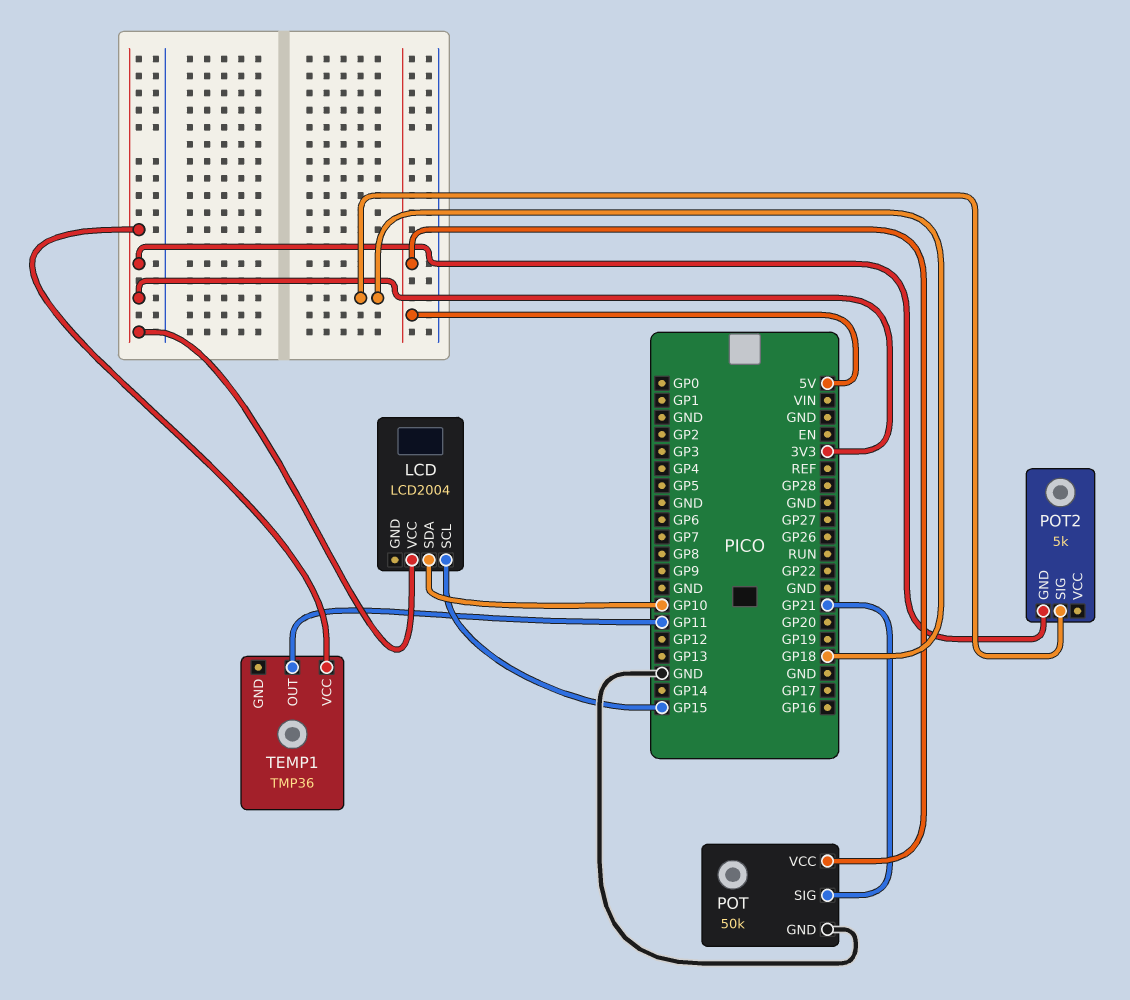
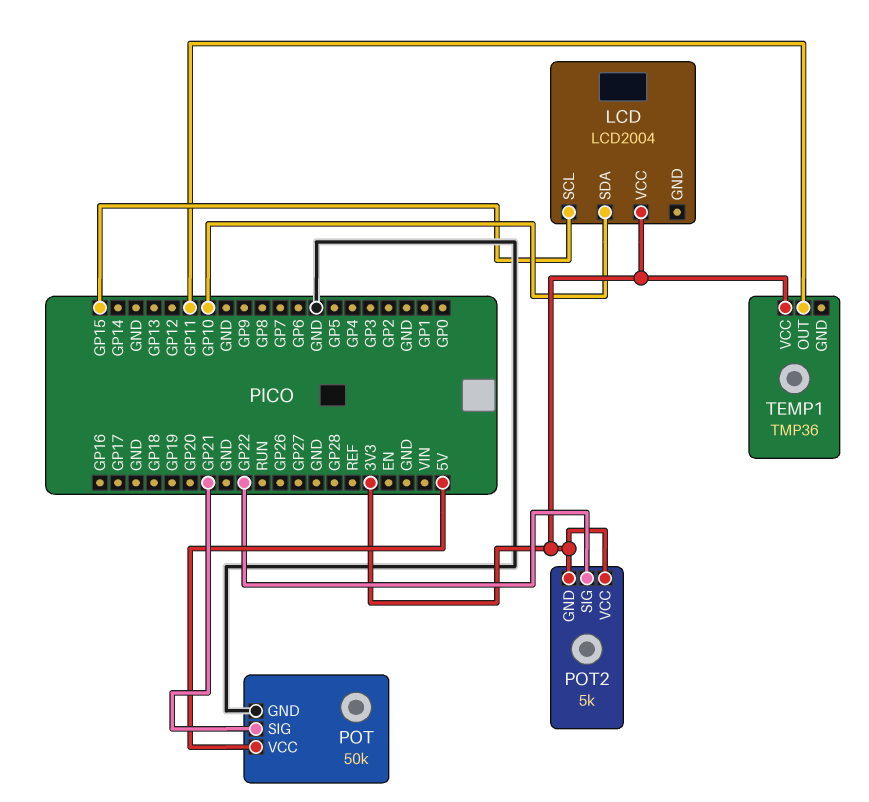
POT2 pin SIG: GP18 -> GP22
POT2 pin VCC: none -> 3V3

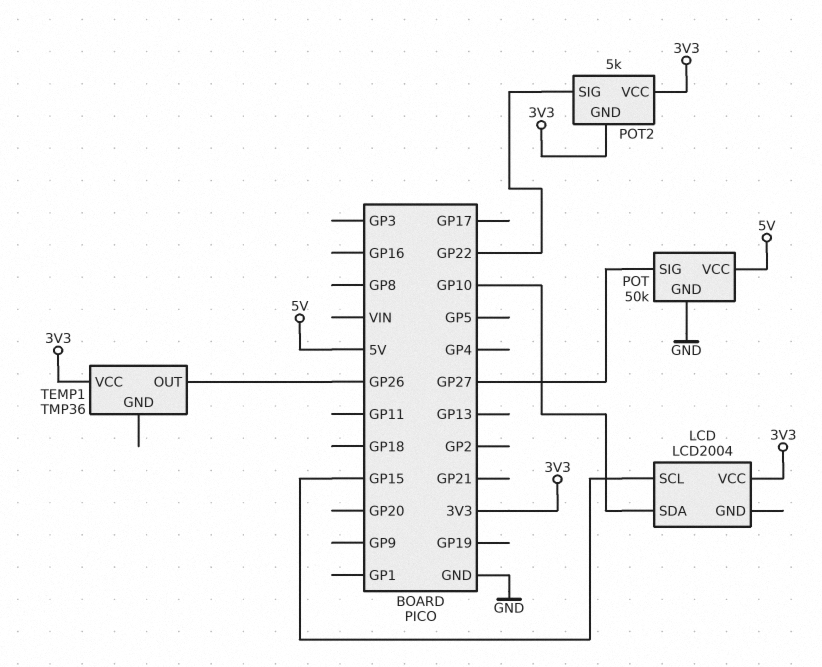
POT pin SIG: GP21 -> GP27
TEMP1 pin OUT: GP11 -> GP26

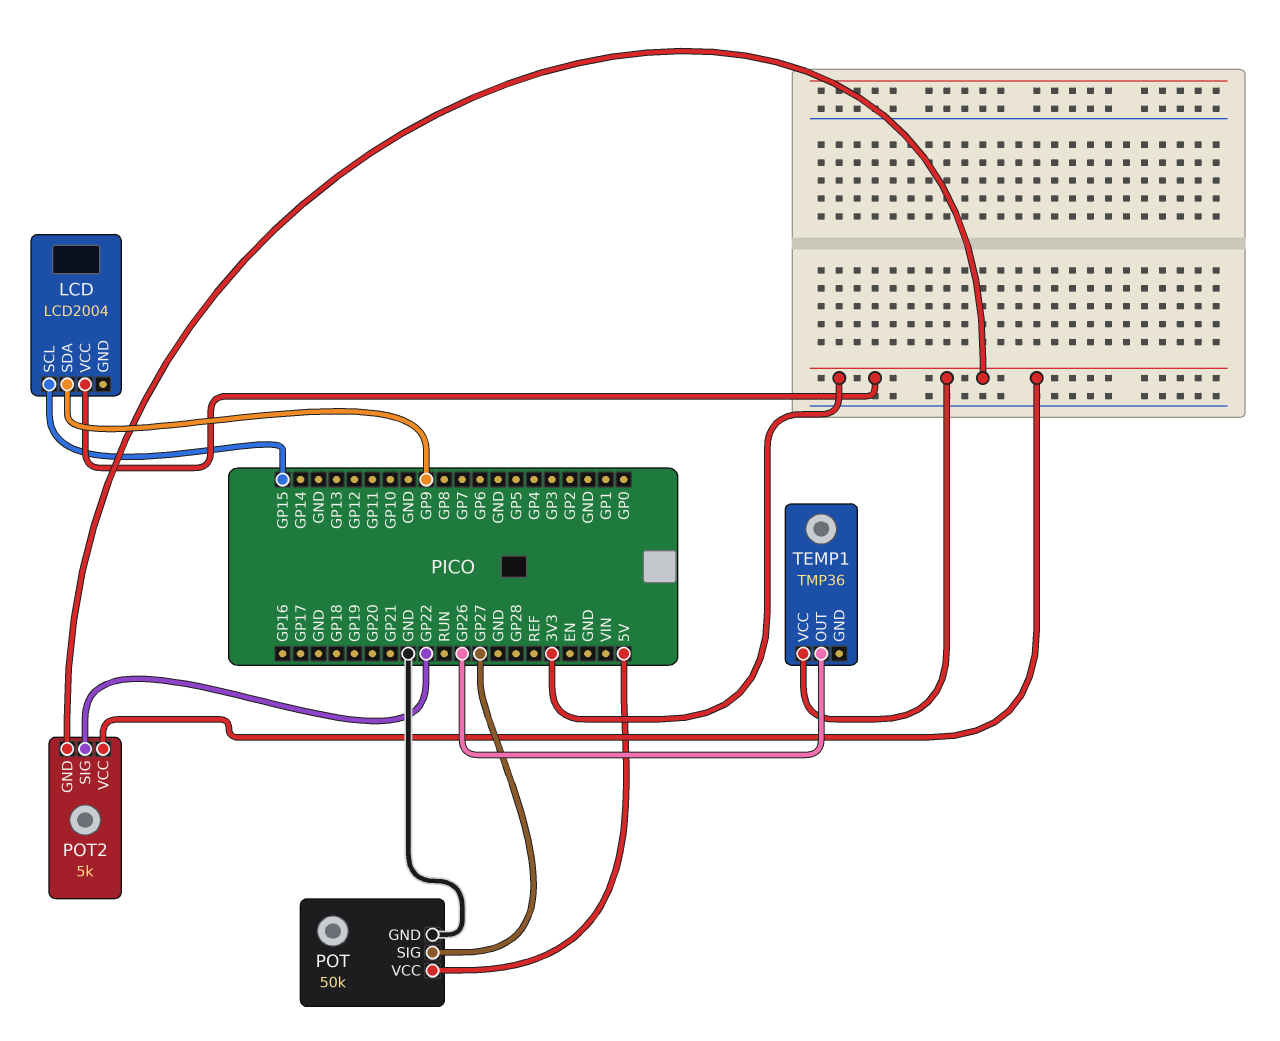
LCD pin SDA: GP10 -> GP9

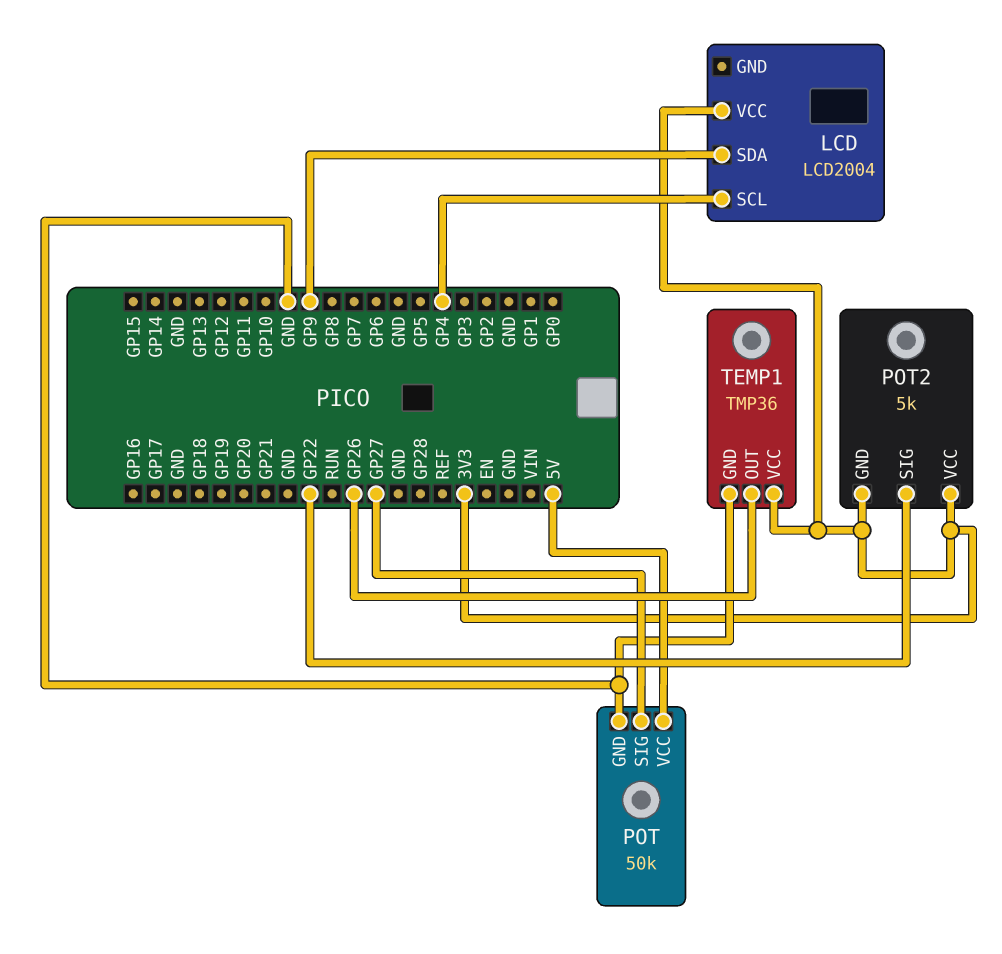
LCD pin SCL: GP15 -> GP4
TEMP1 pin GND: none -> GND

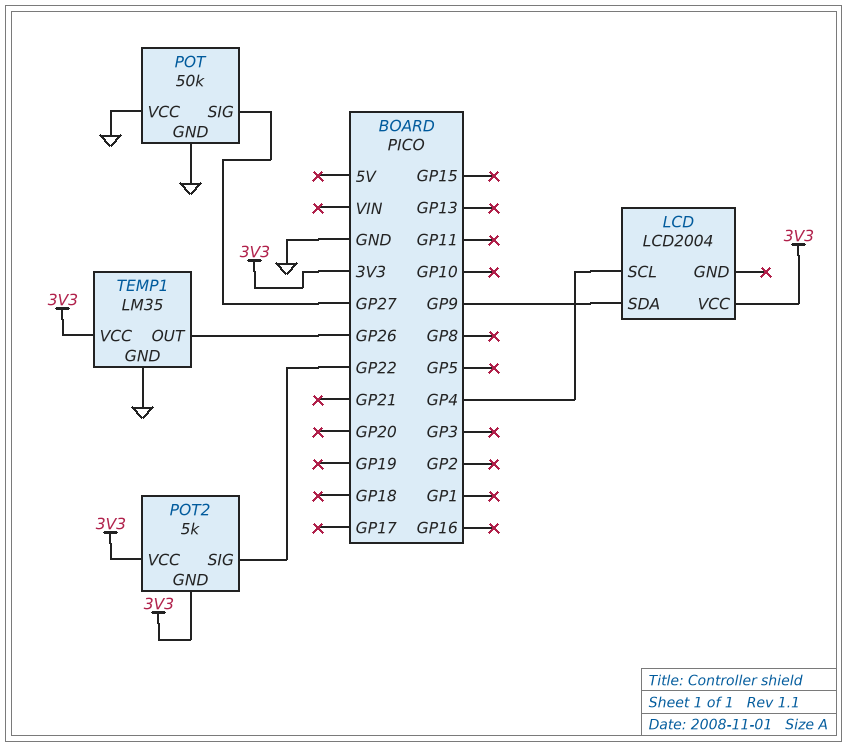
POT pin VCC: 5V -> GND
TEMP1: TMP36 -> LM35

